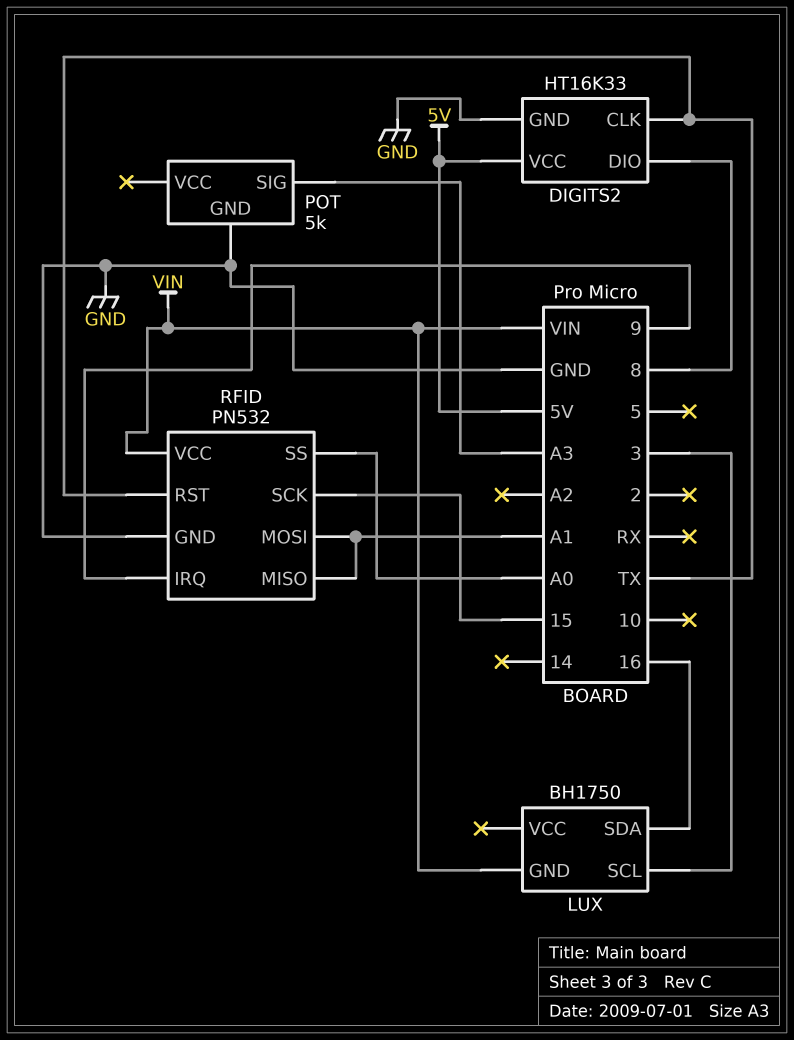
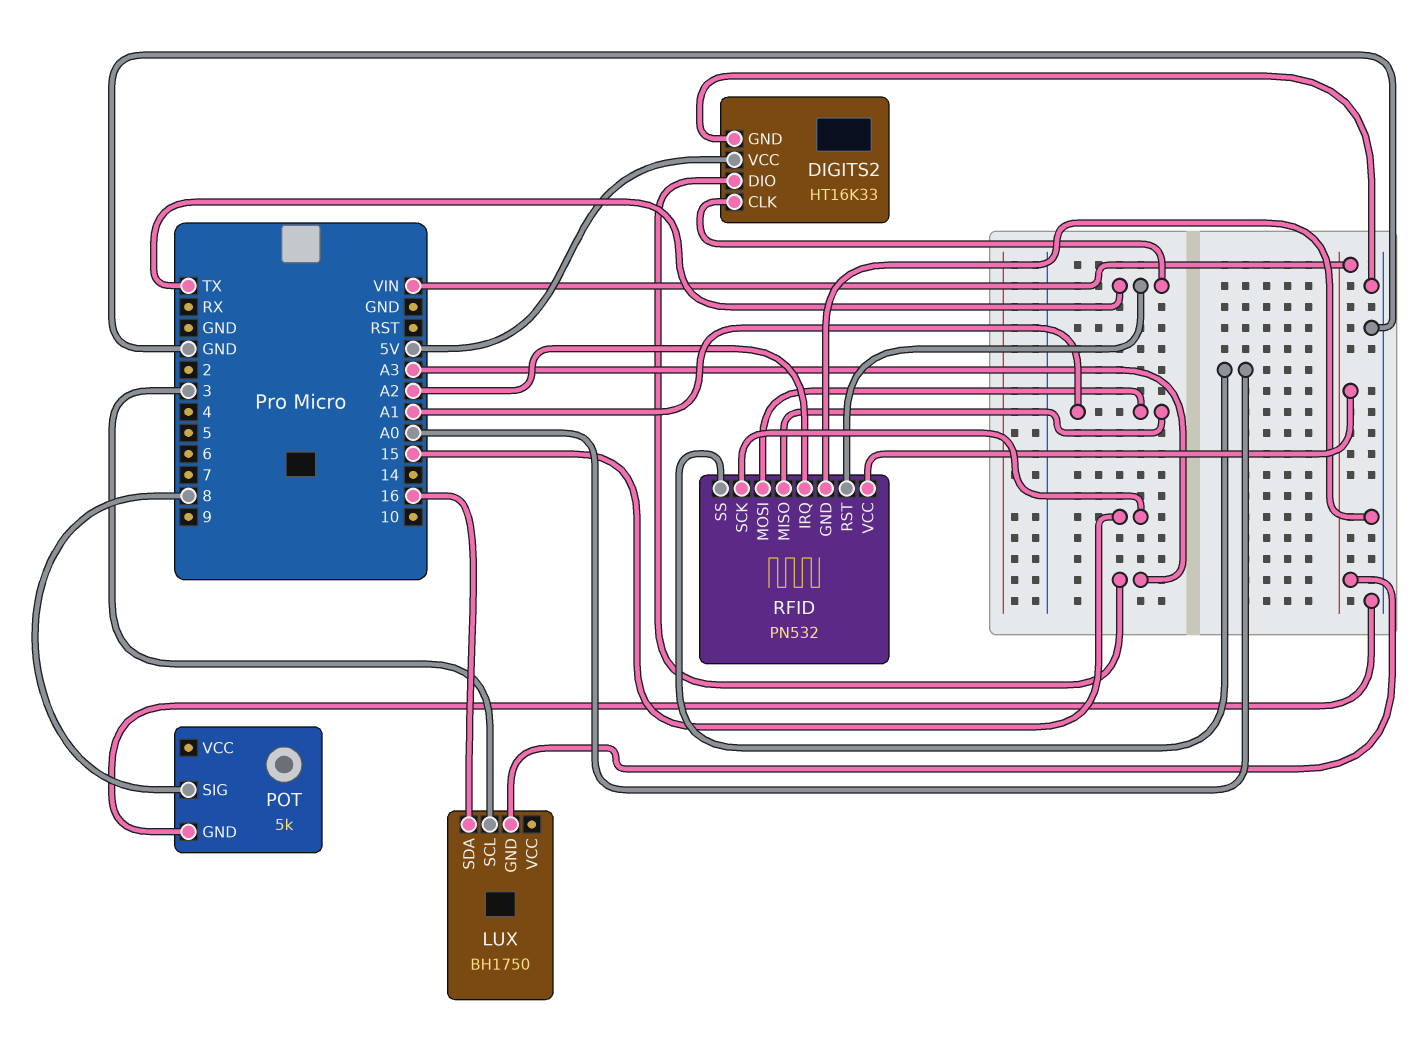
DIGITS2 pin DIO: 8 -> A3
POT pin SIG: A3 -> 8
RFID pin IRQ: 9 -> A2

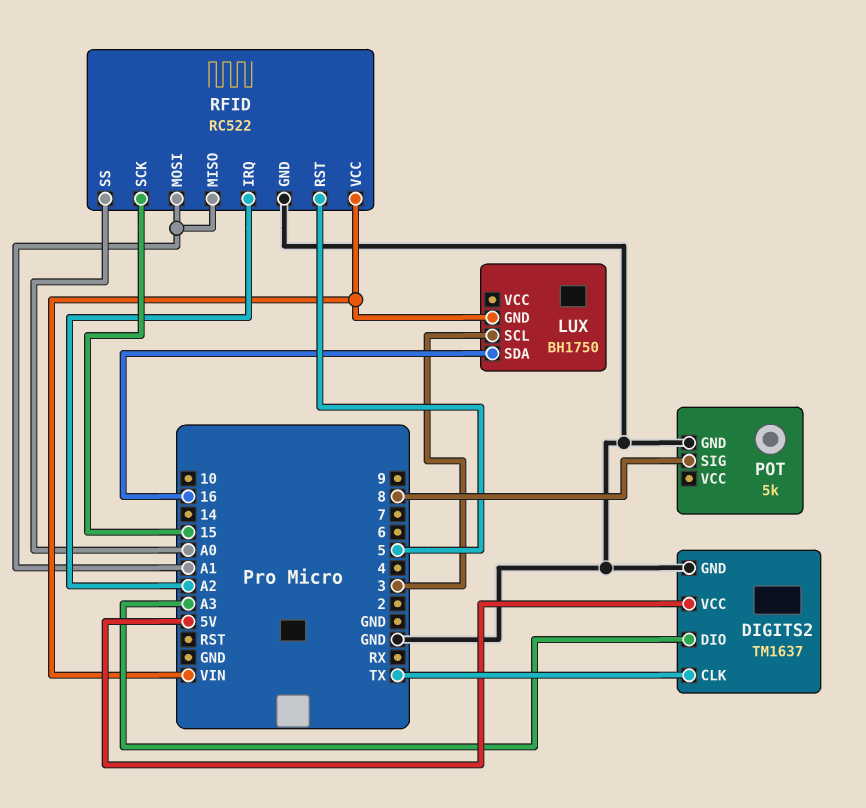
DIGITS2: HT16K33 -> TM1637
RFID: PN532 -> RC522
RFID pin RST: TX -> 5

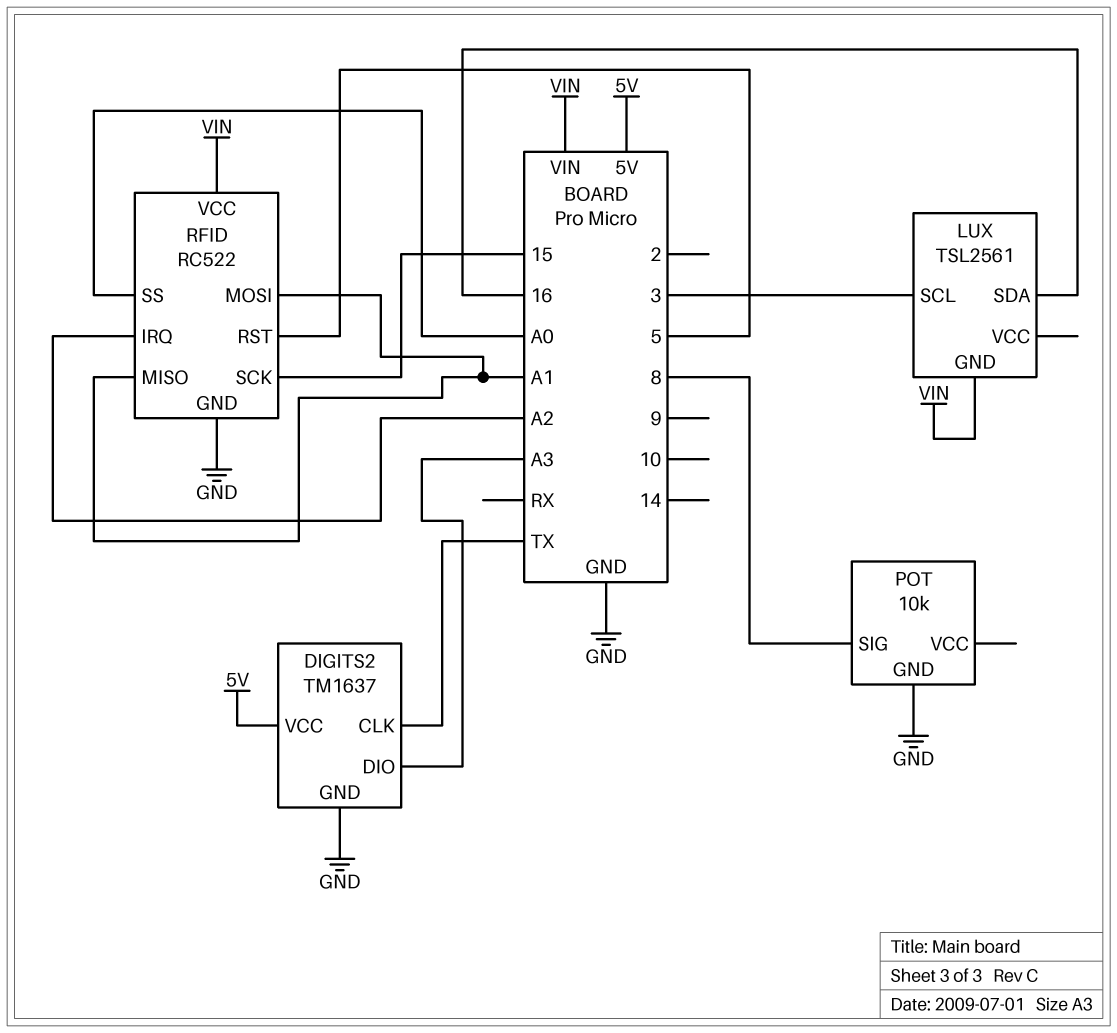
LUX: BH1750 -> TSL2561
POT: 5k -> 10k

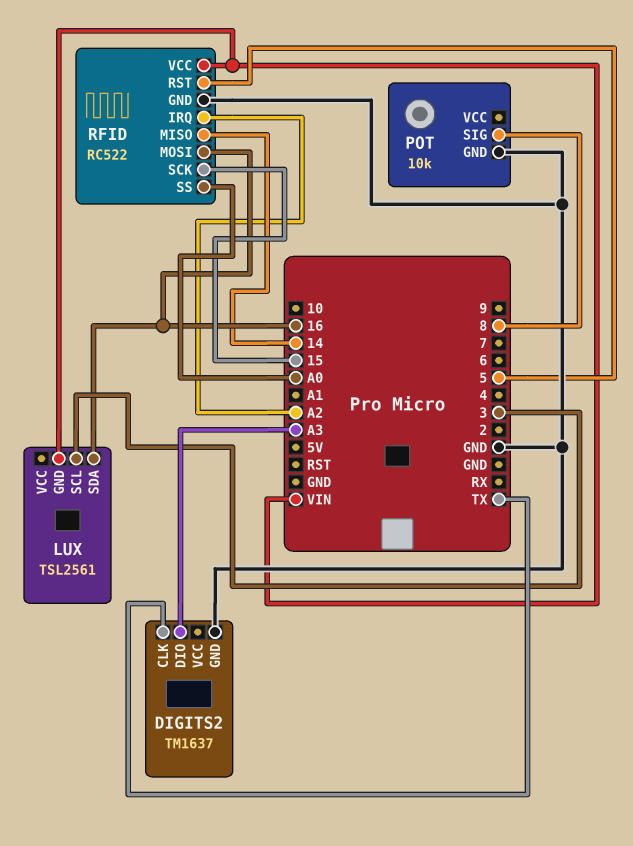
DIGITS2 pin VCC: 5V -> none
RFID pin MISO: A1 -> 14
RFID pin MOSI: A1 -> 16

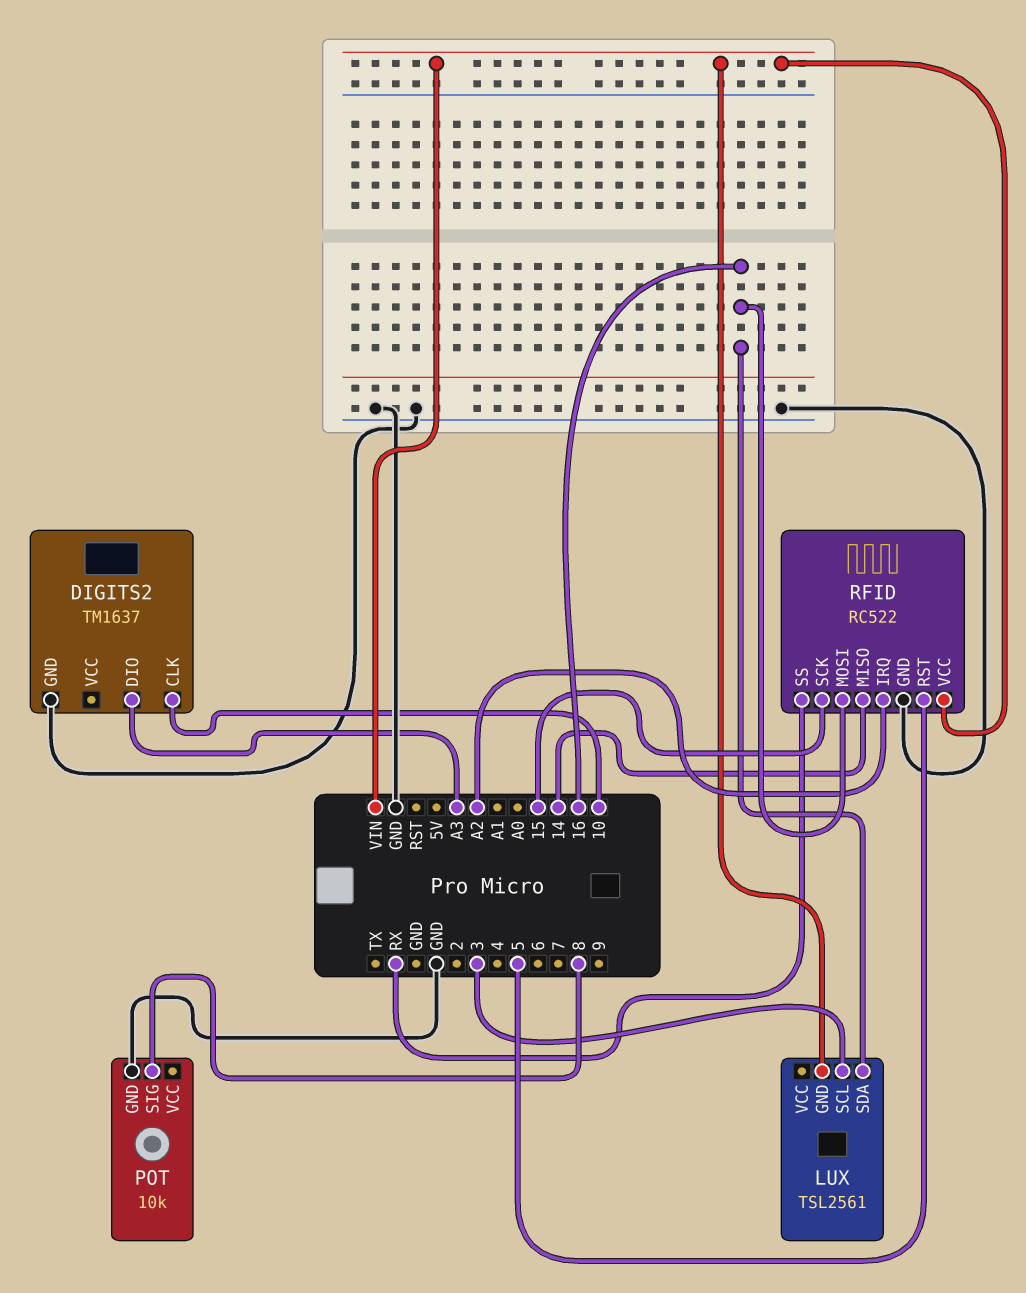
DIGITS2 pin CLK: TX -> 10
RFID pin SS: A0 -> RX

